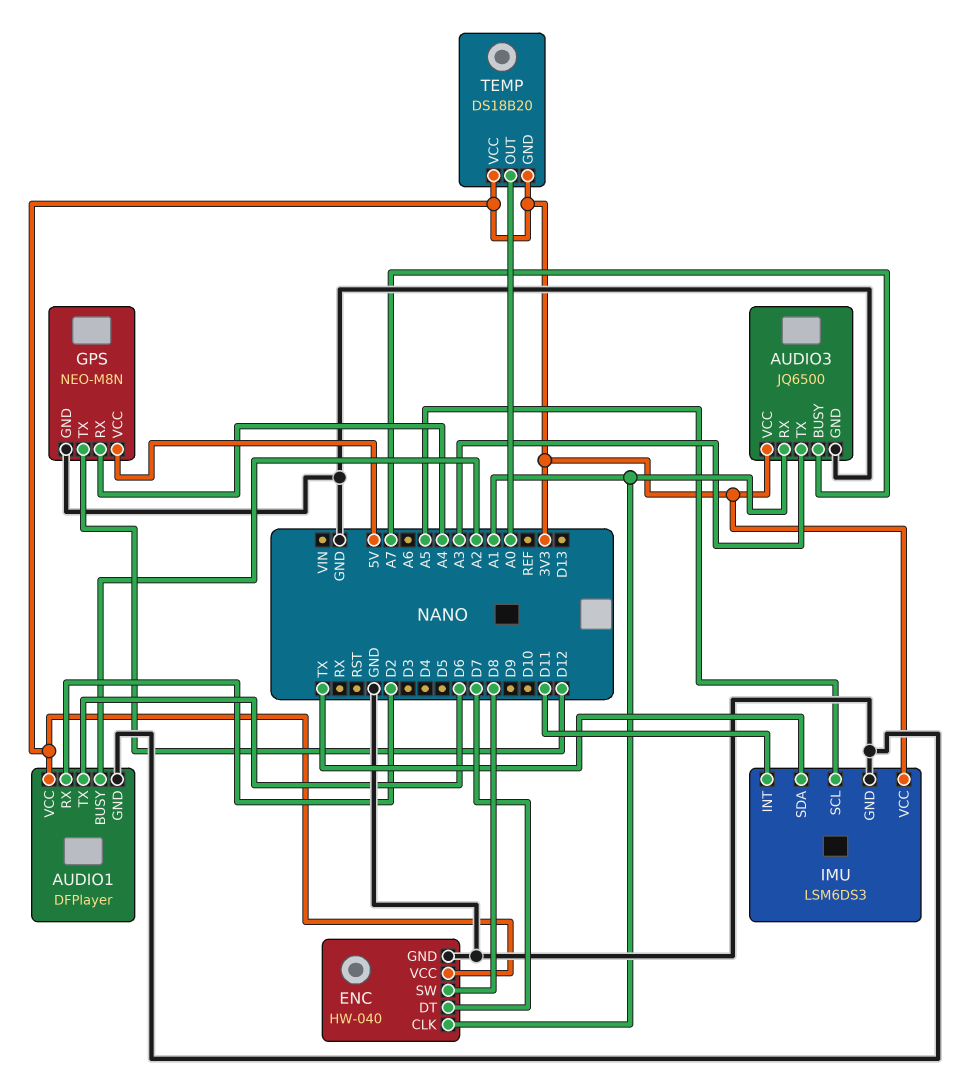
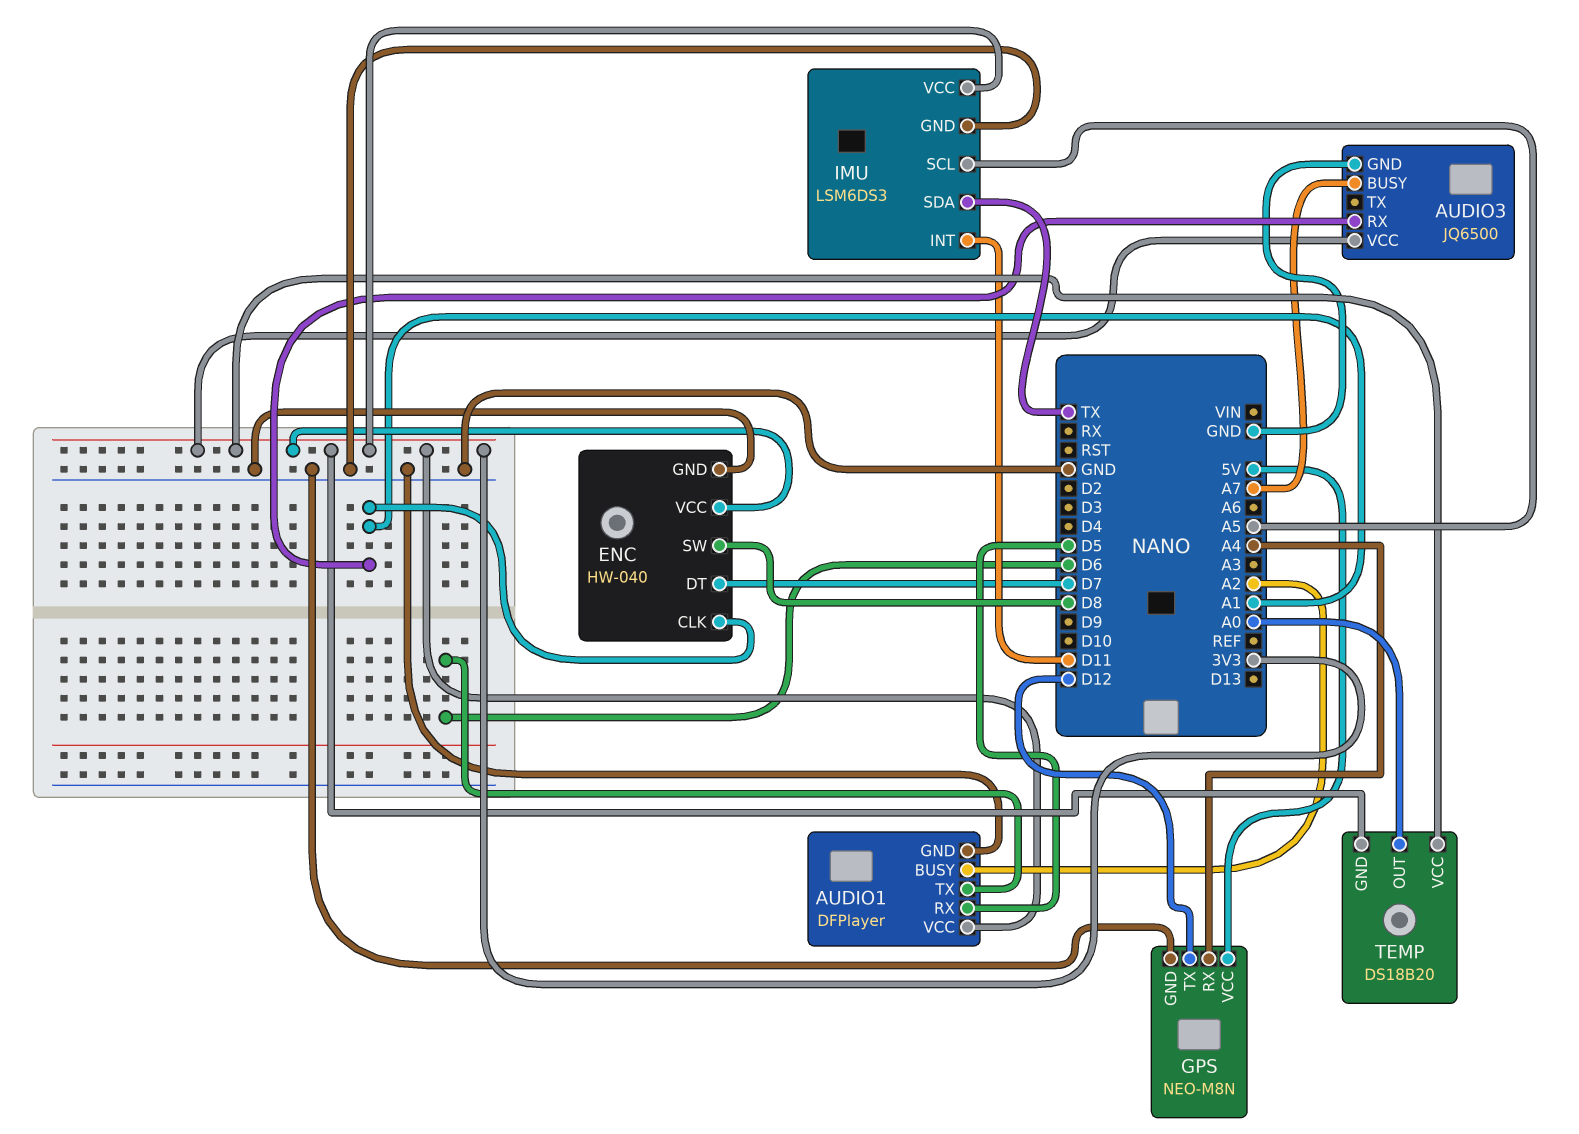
AUDIO1 pin RX: D2 -> D5
AUDIO3 pin TX: A3 -> none

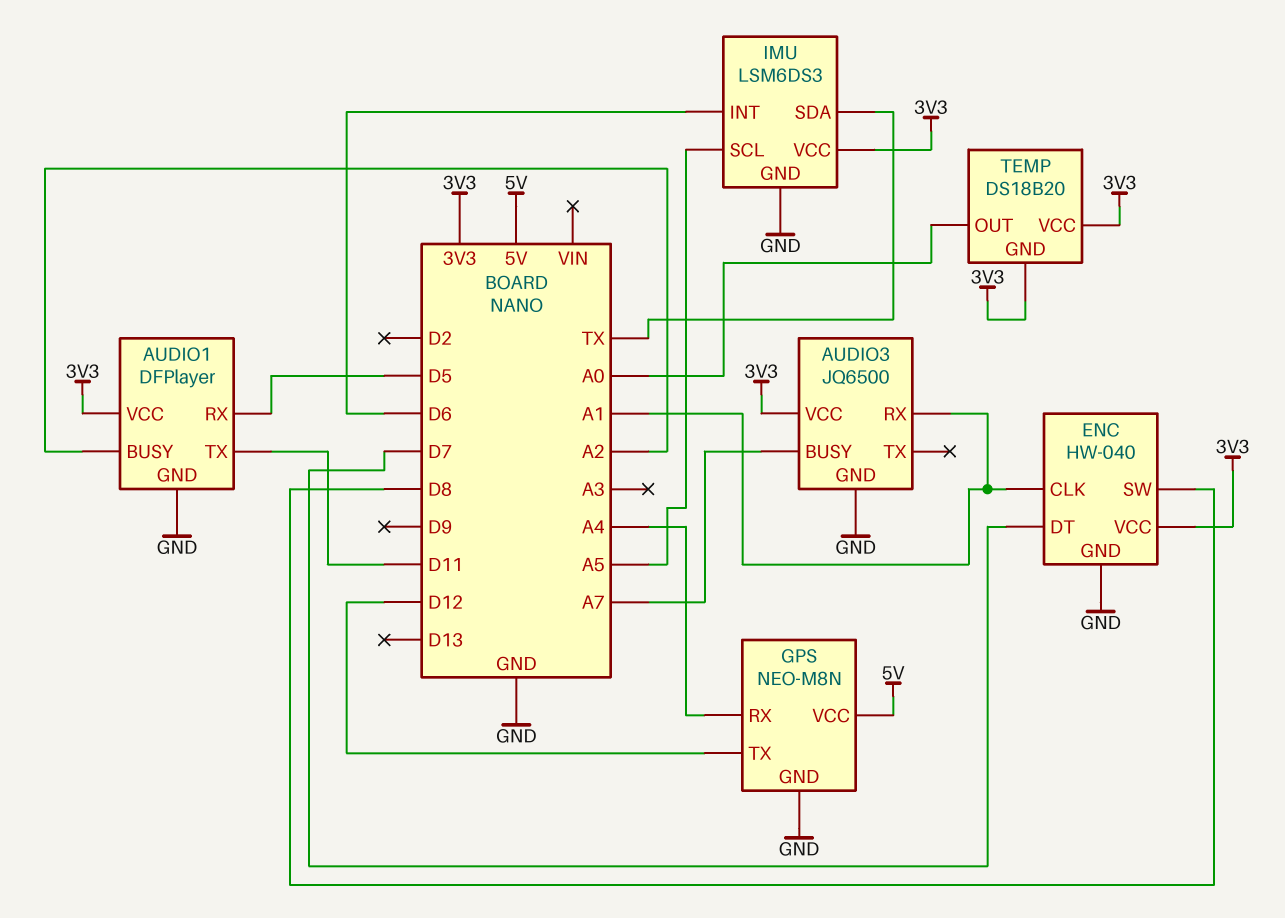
AUDIO1 pin TX: D6 -> D11
IMU pin INT: D11 -> D6

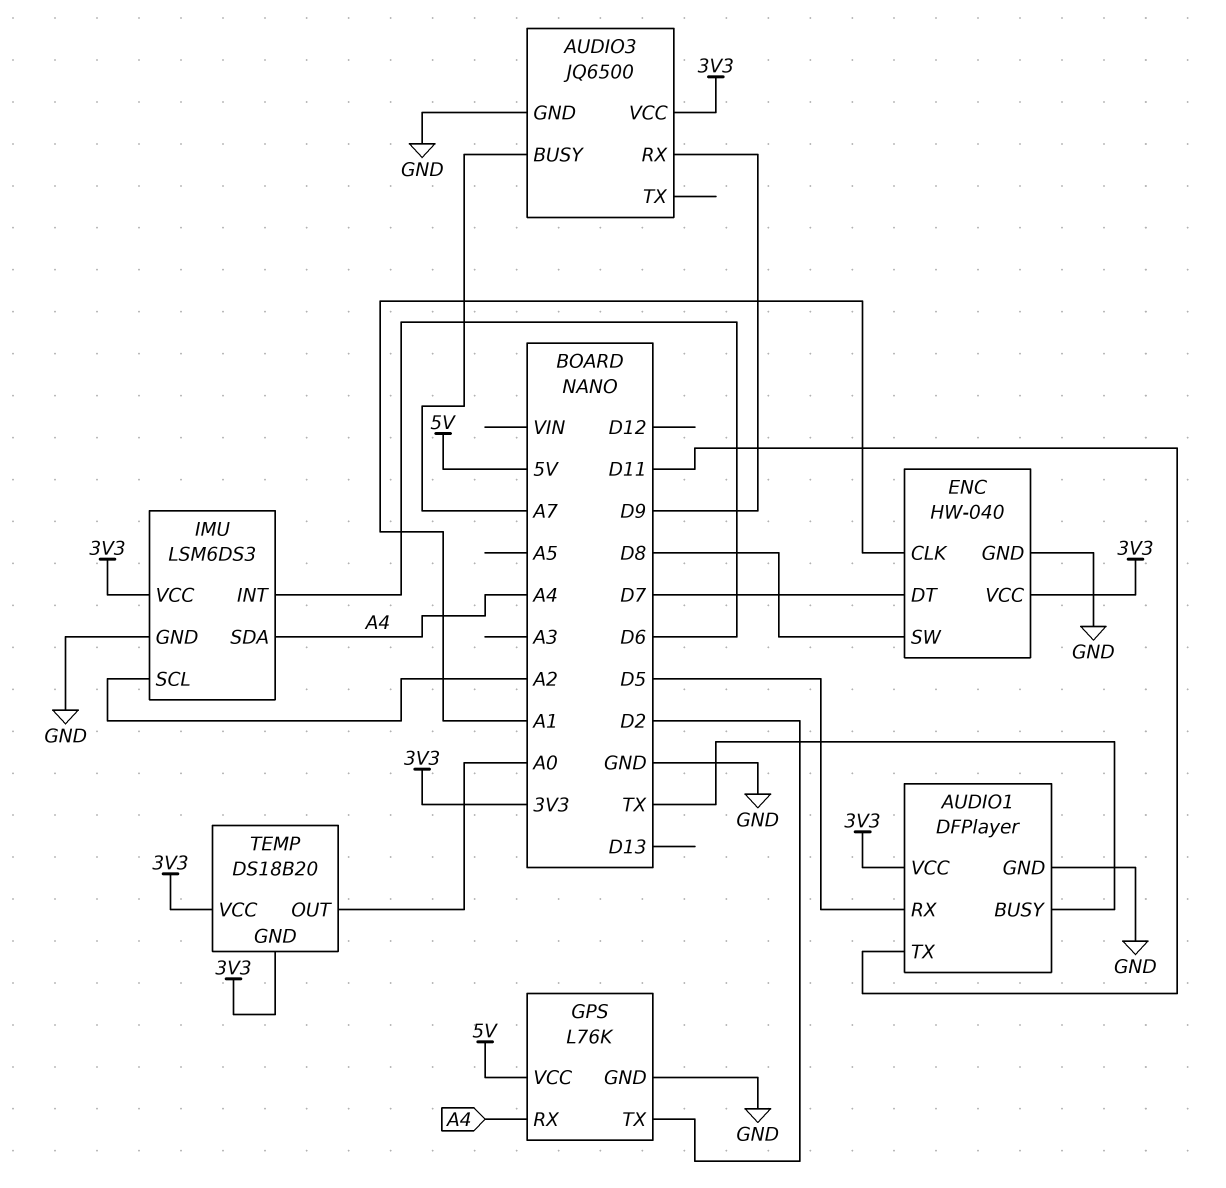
AUDIO1 pin BUSY: A2 -> TX
AUDIO3 pin RX: A1 -> D9
GPS: NEO-M8N -> L76K
GPS pin TX: D12 -> D2
IMU pin SCL: A5 -> A2
IMU pin SDA: TX -> A4

